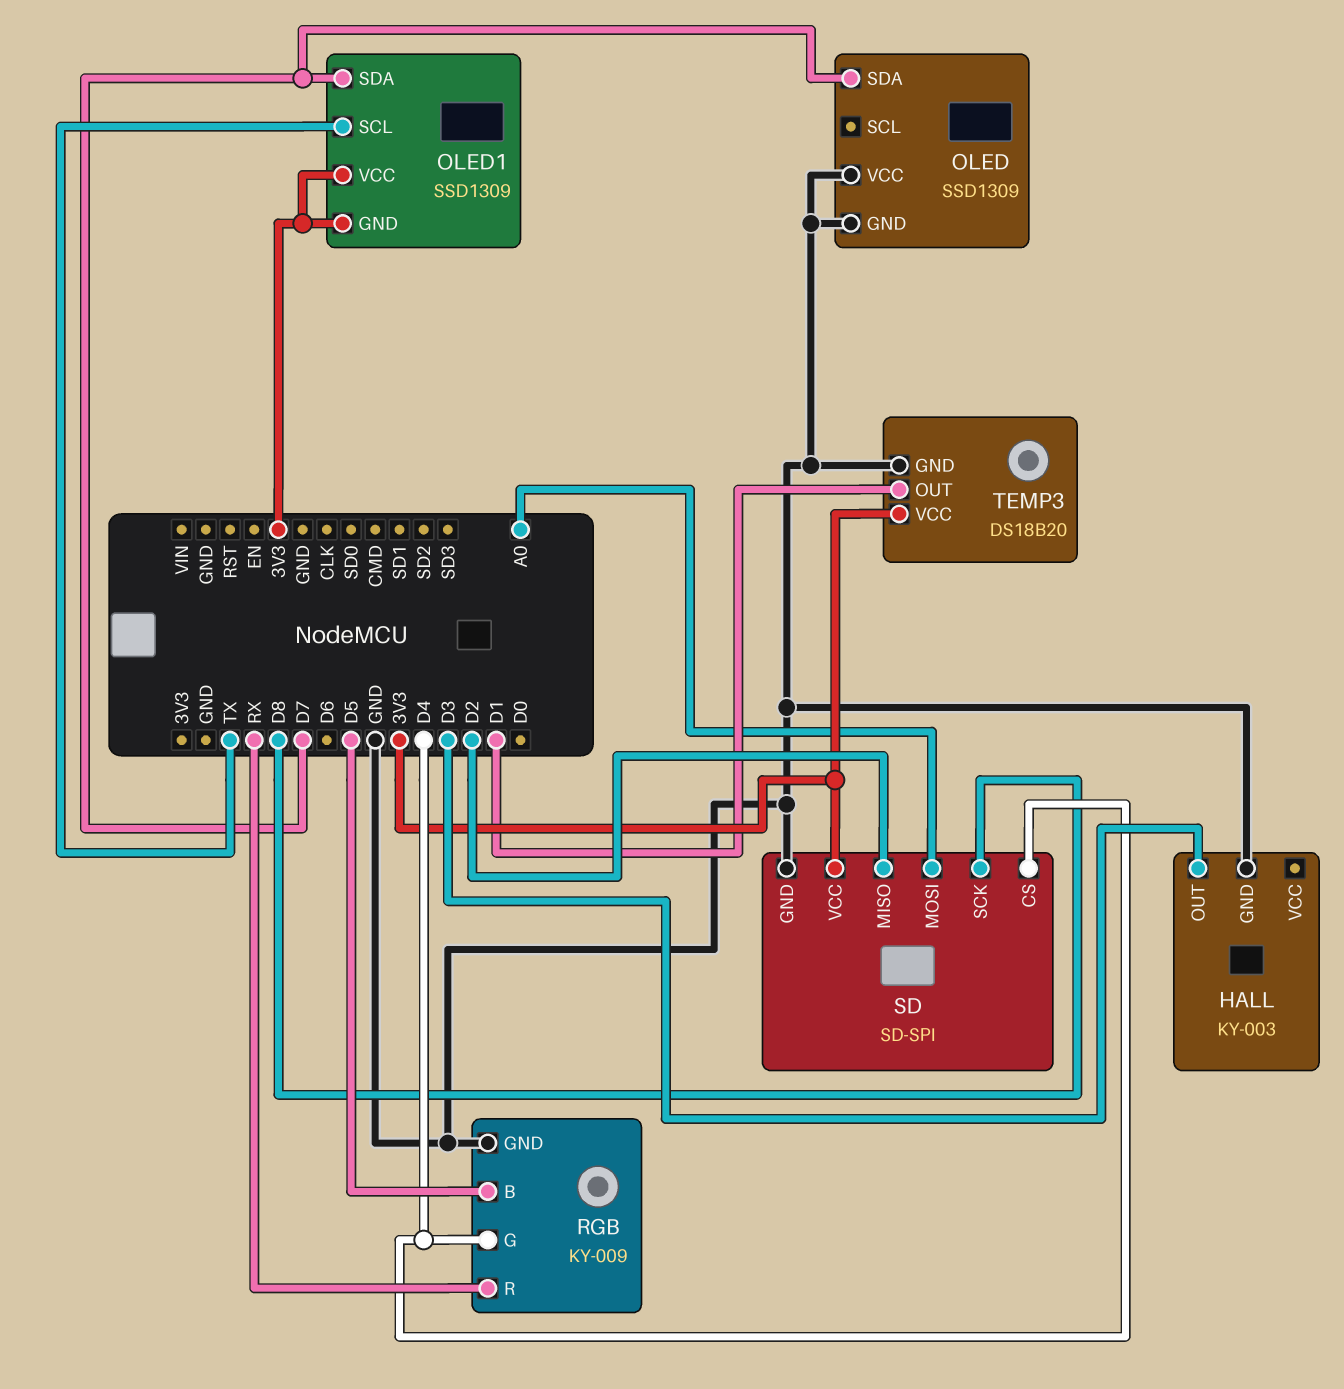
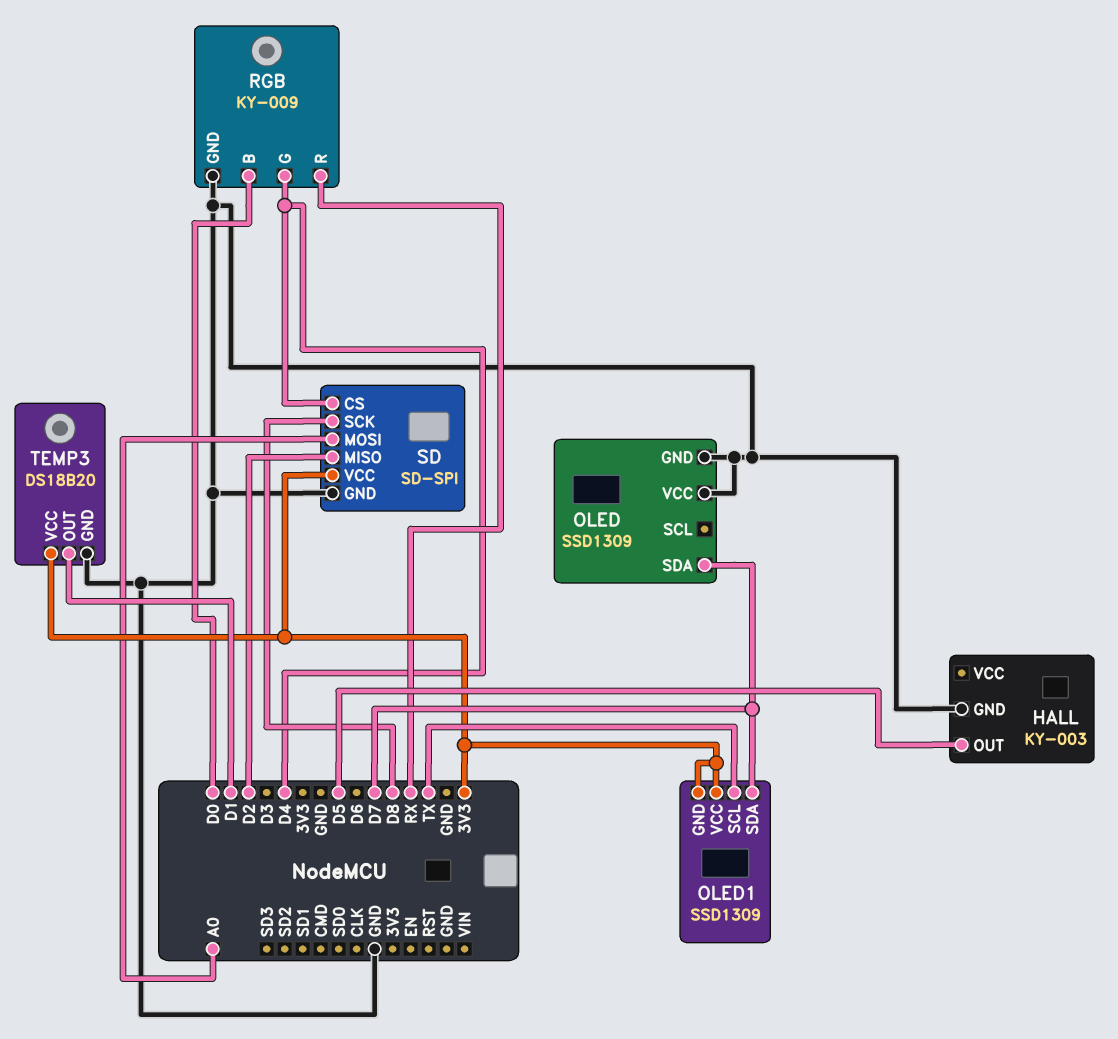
HALL pin OUT: D3 -> D5
RGB pin B: D5 -> D0

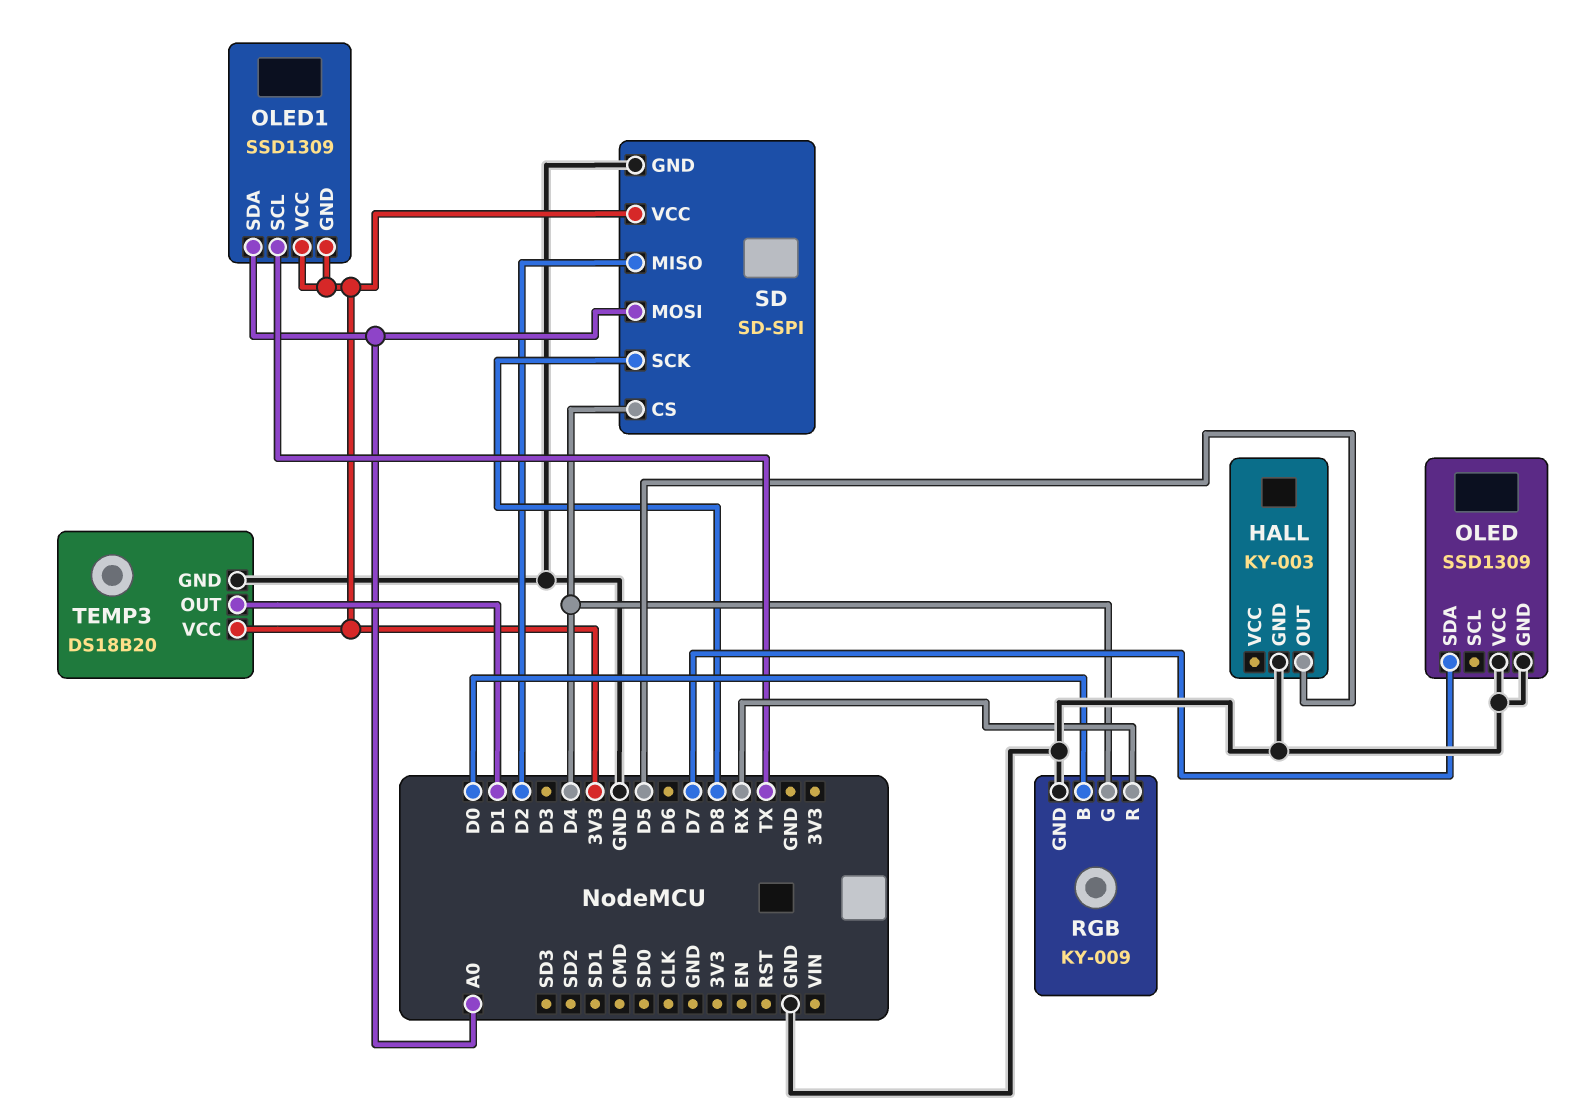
OLED1 pin SDA: D7 -> A0

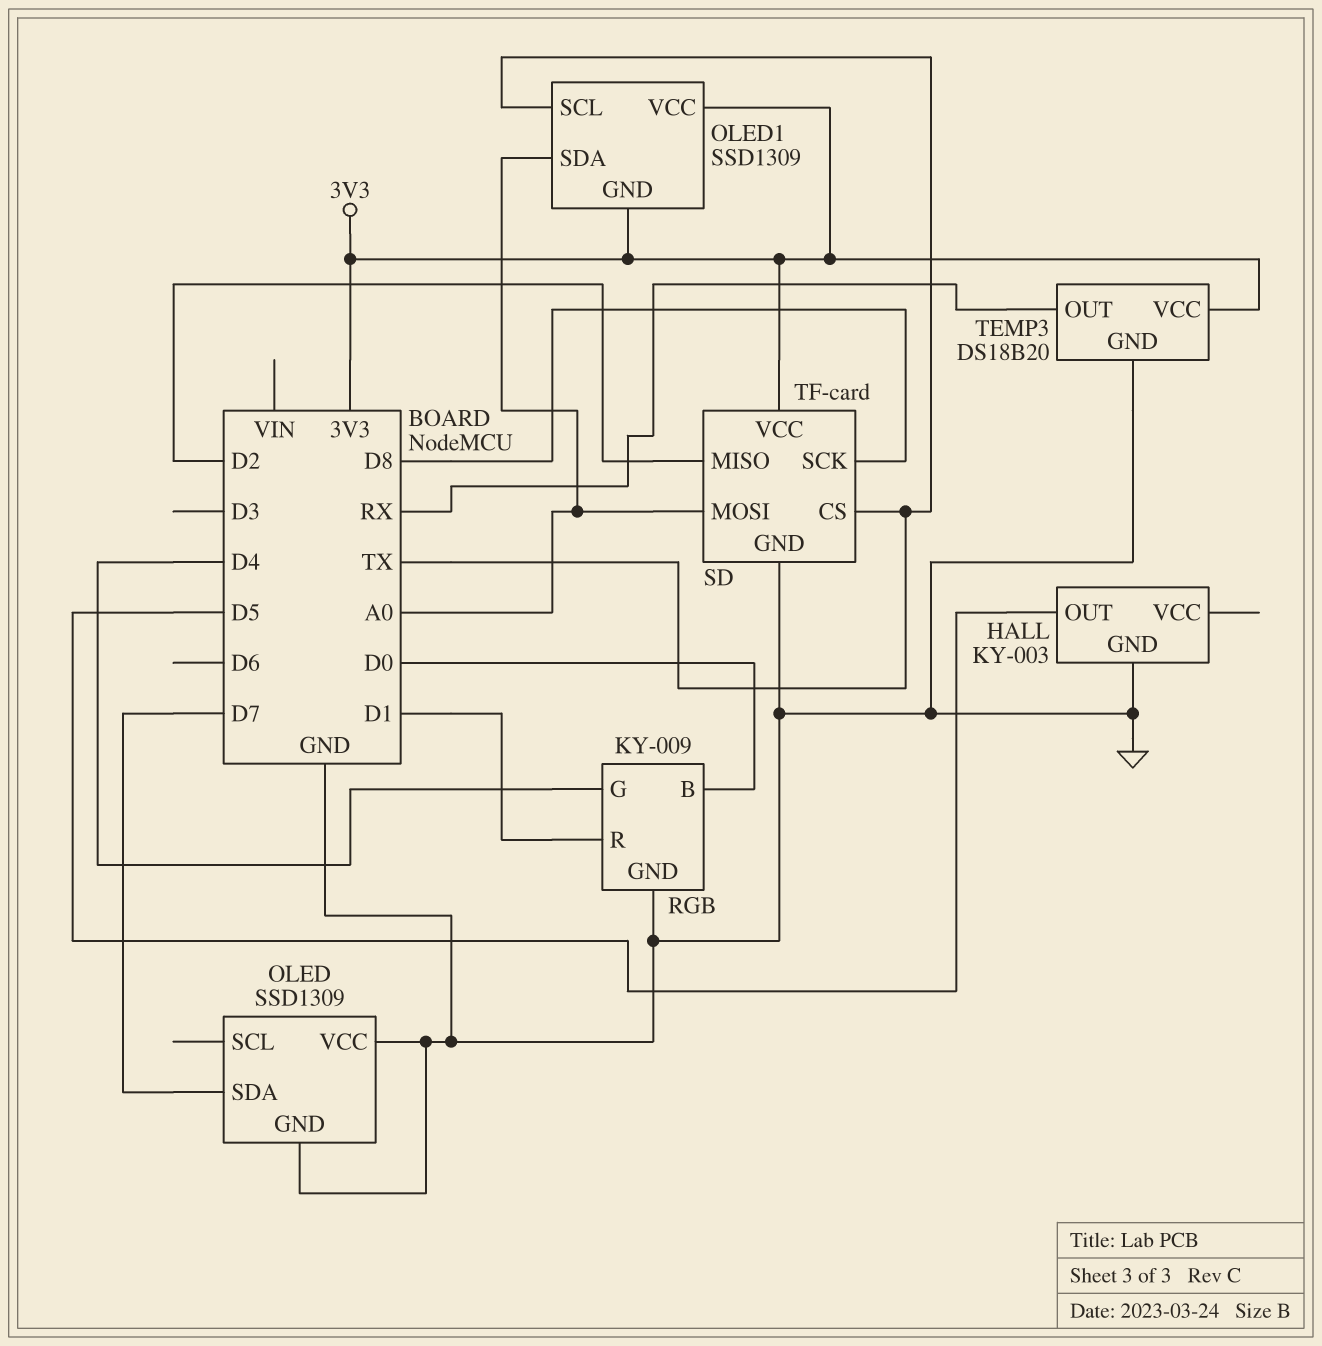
RGB pin R: RX -> D1
SD: SD-SPI -> TF-card
SD pin CS: D4 -> TX
TEMP3 pin OUT: D1 -> RX

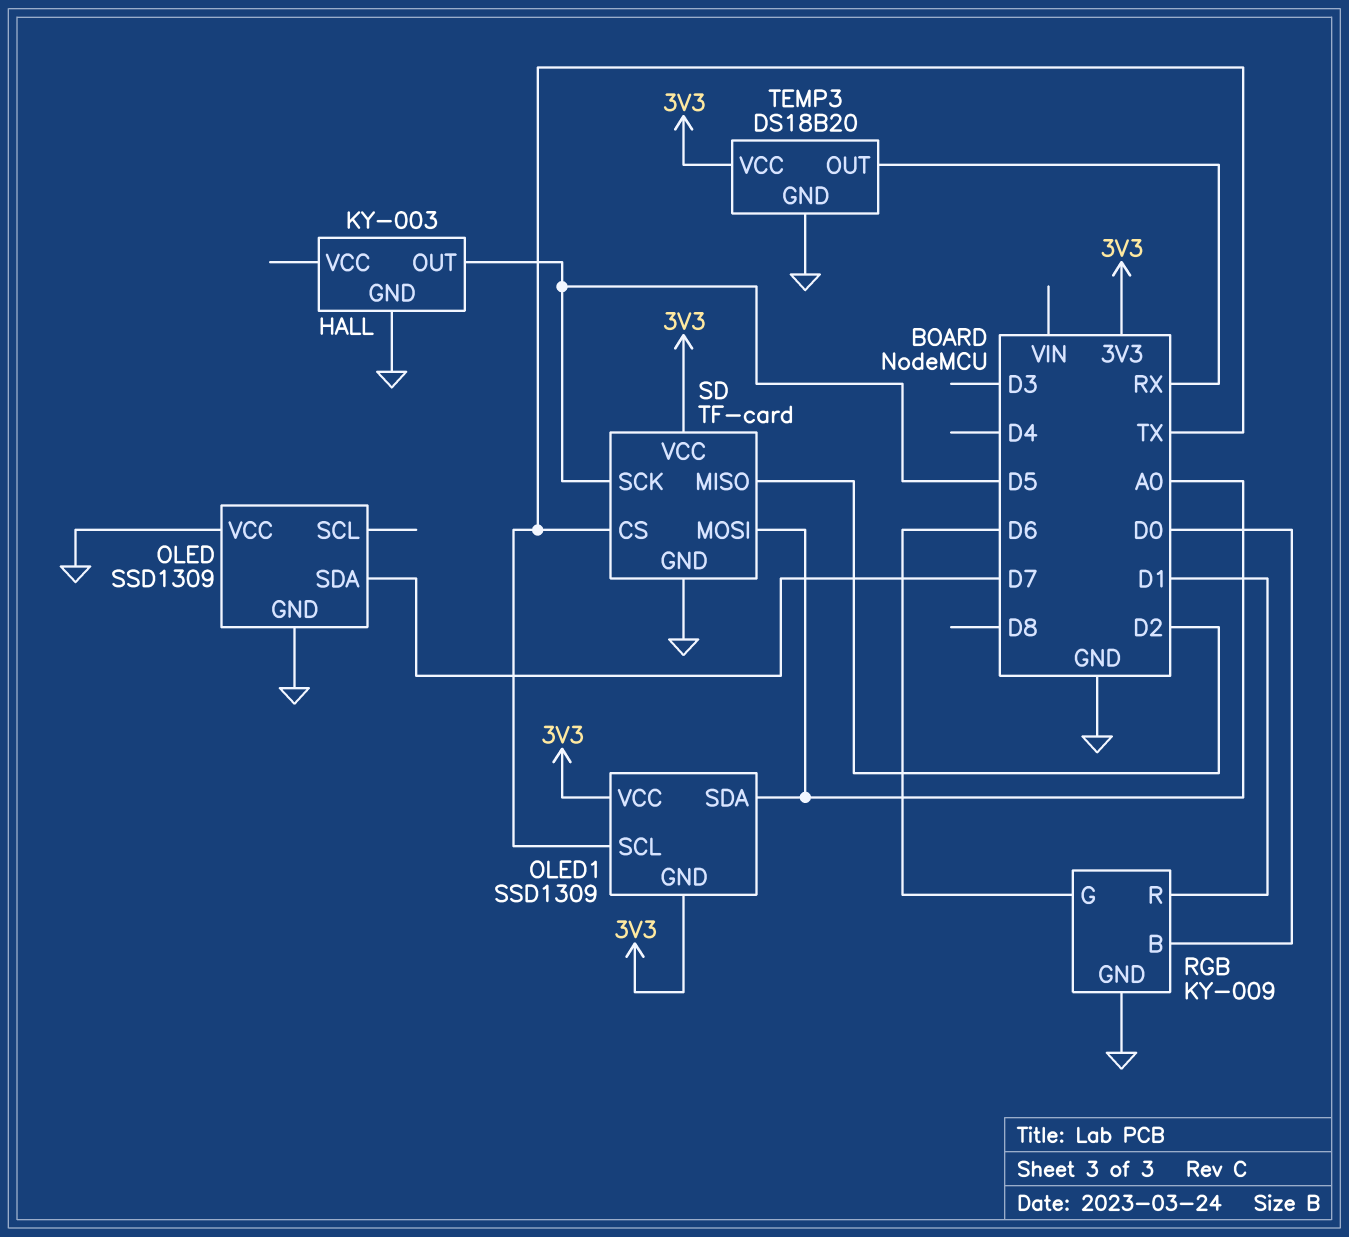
RGB pin G: D4 -> D6
SD pin SCK: D8 -> D5

